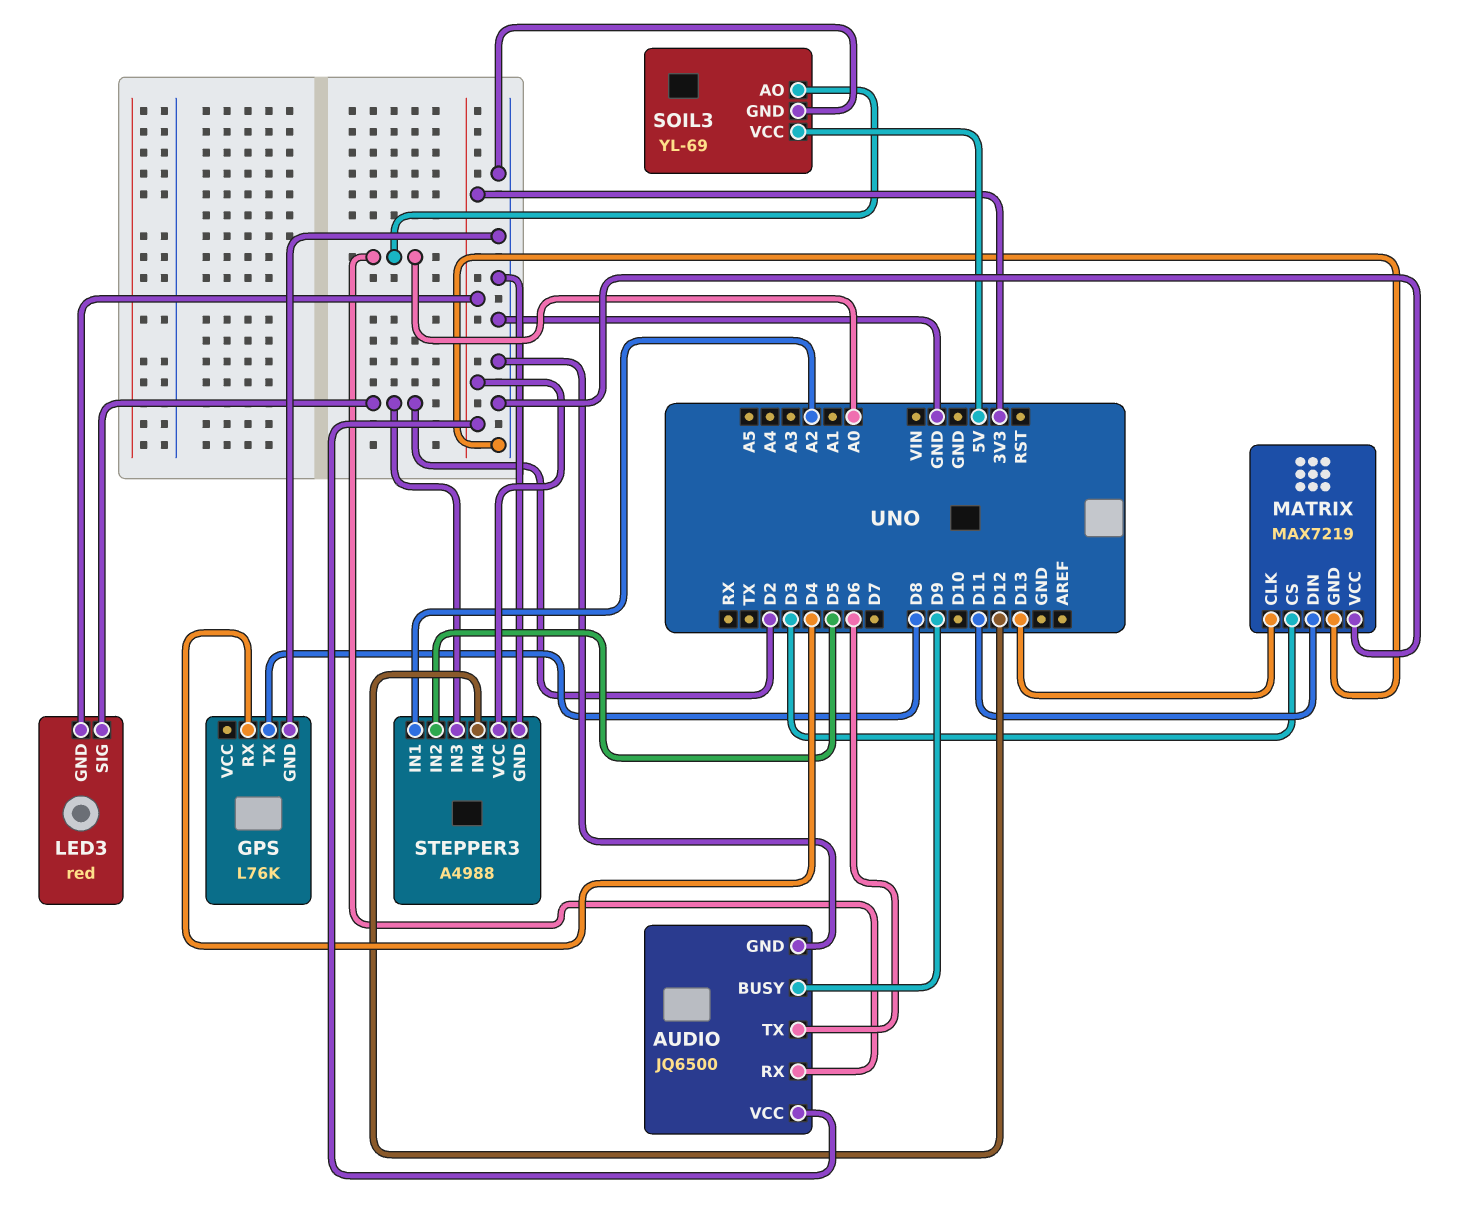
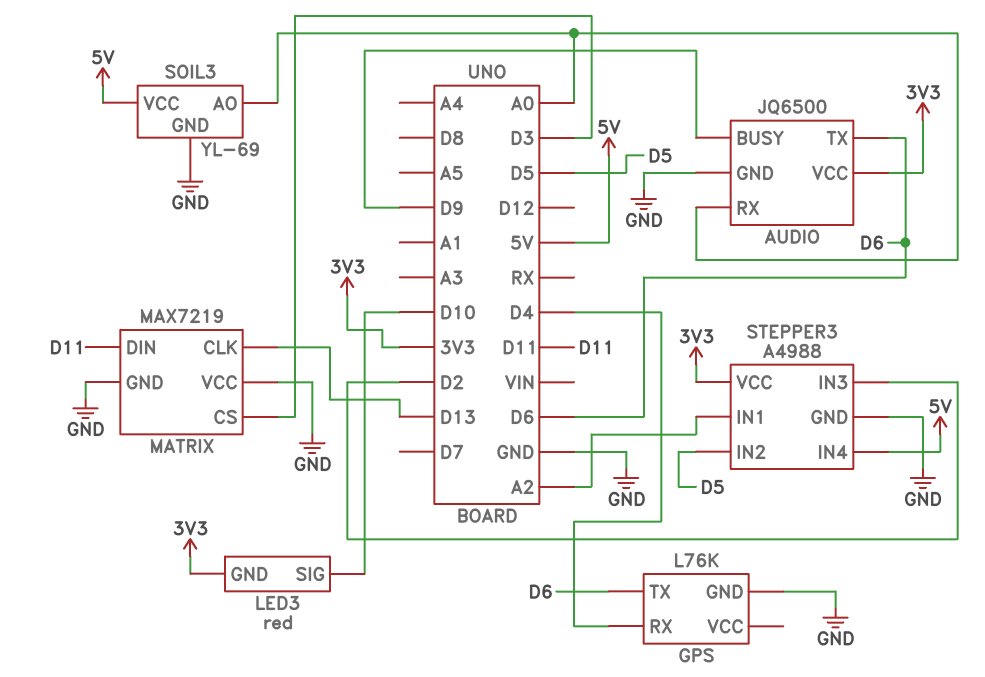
GPS pin TX: D8 -> D6
LED3 pin SIG: D2 -> D10
STEPPER3 pin IN4: D12 -> 5V

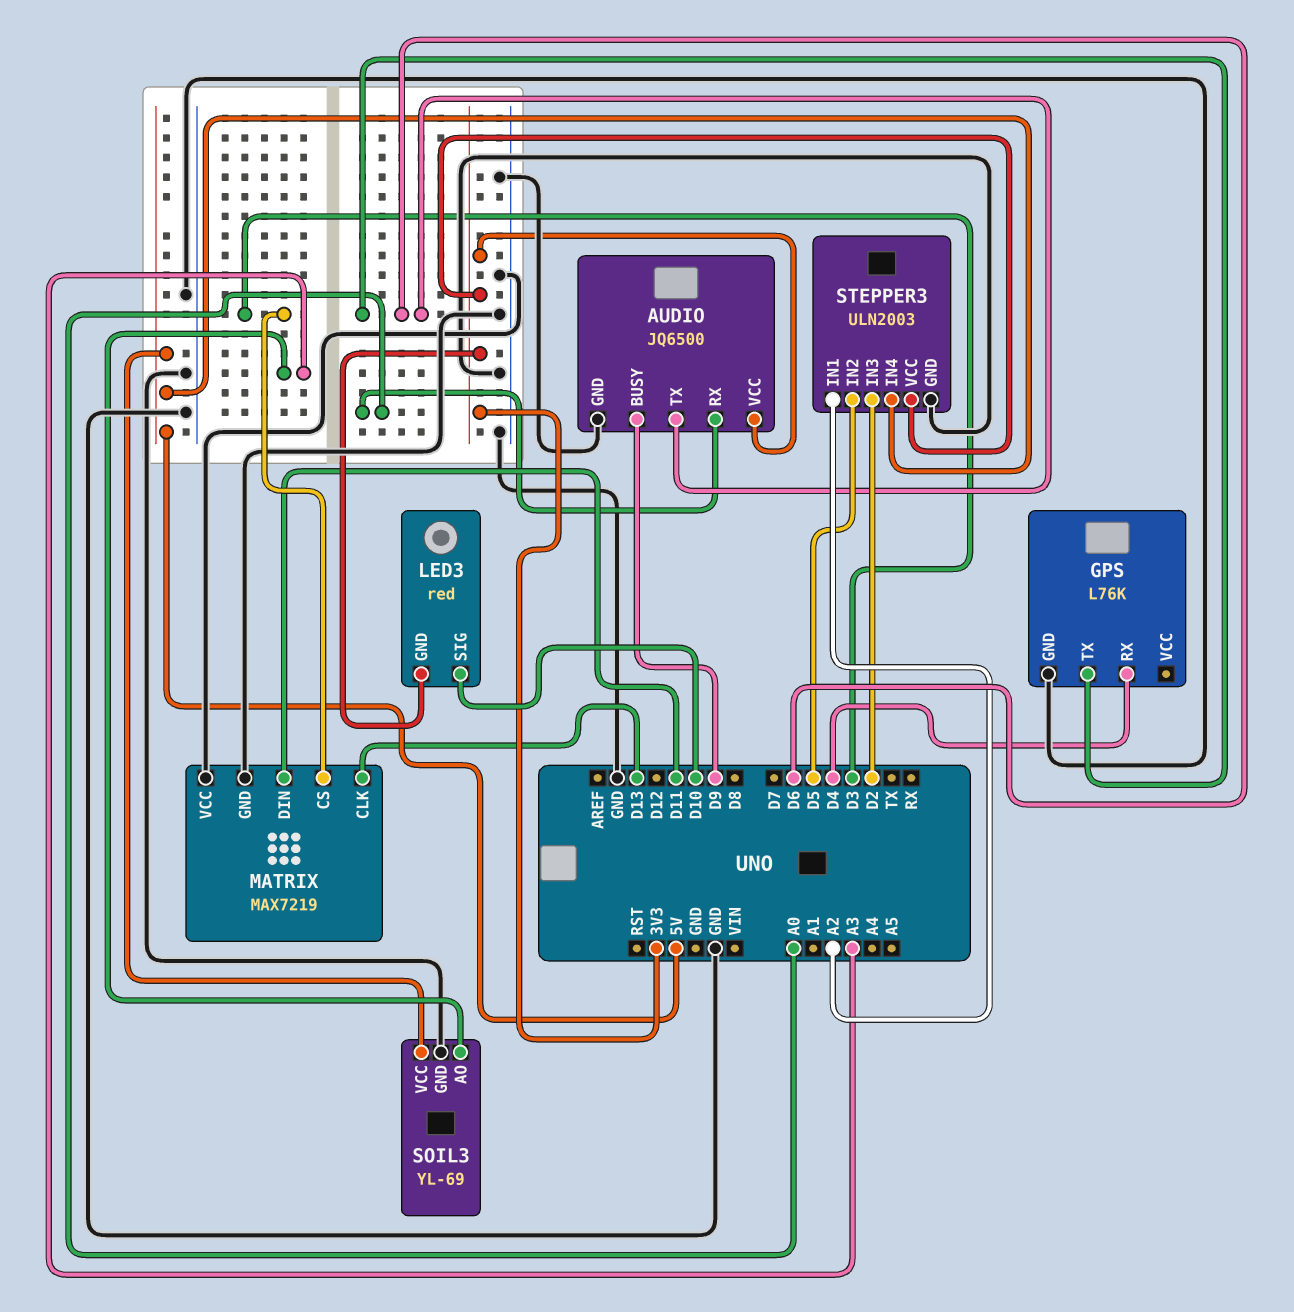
SOIL3 pin AO: A0 -> A3
STEPPER3: A4988 -> ULN2003

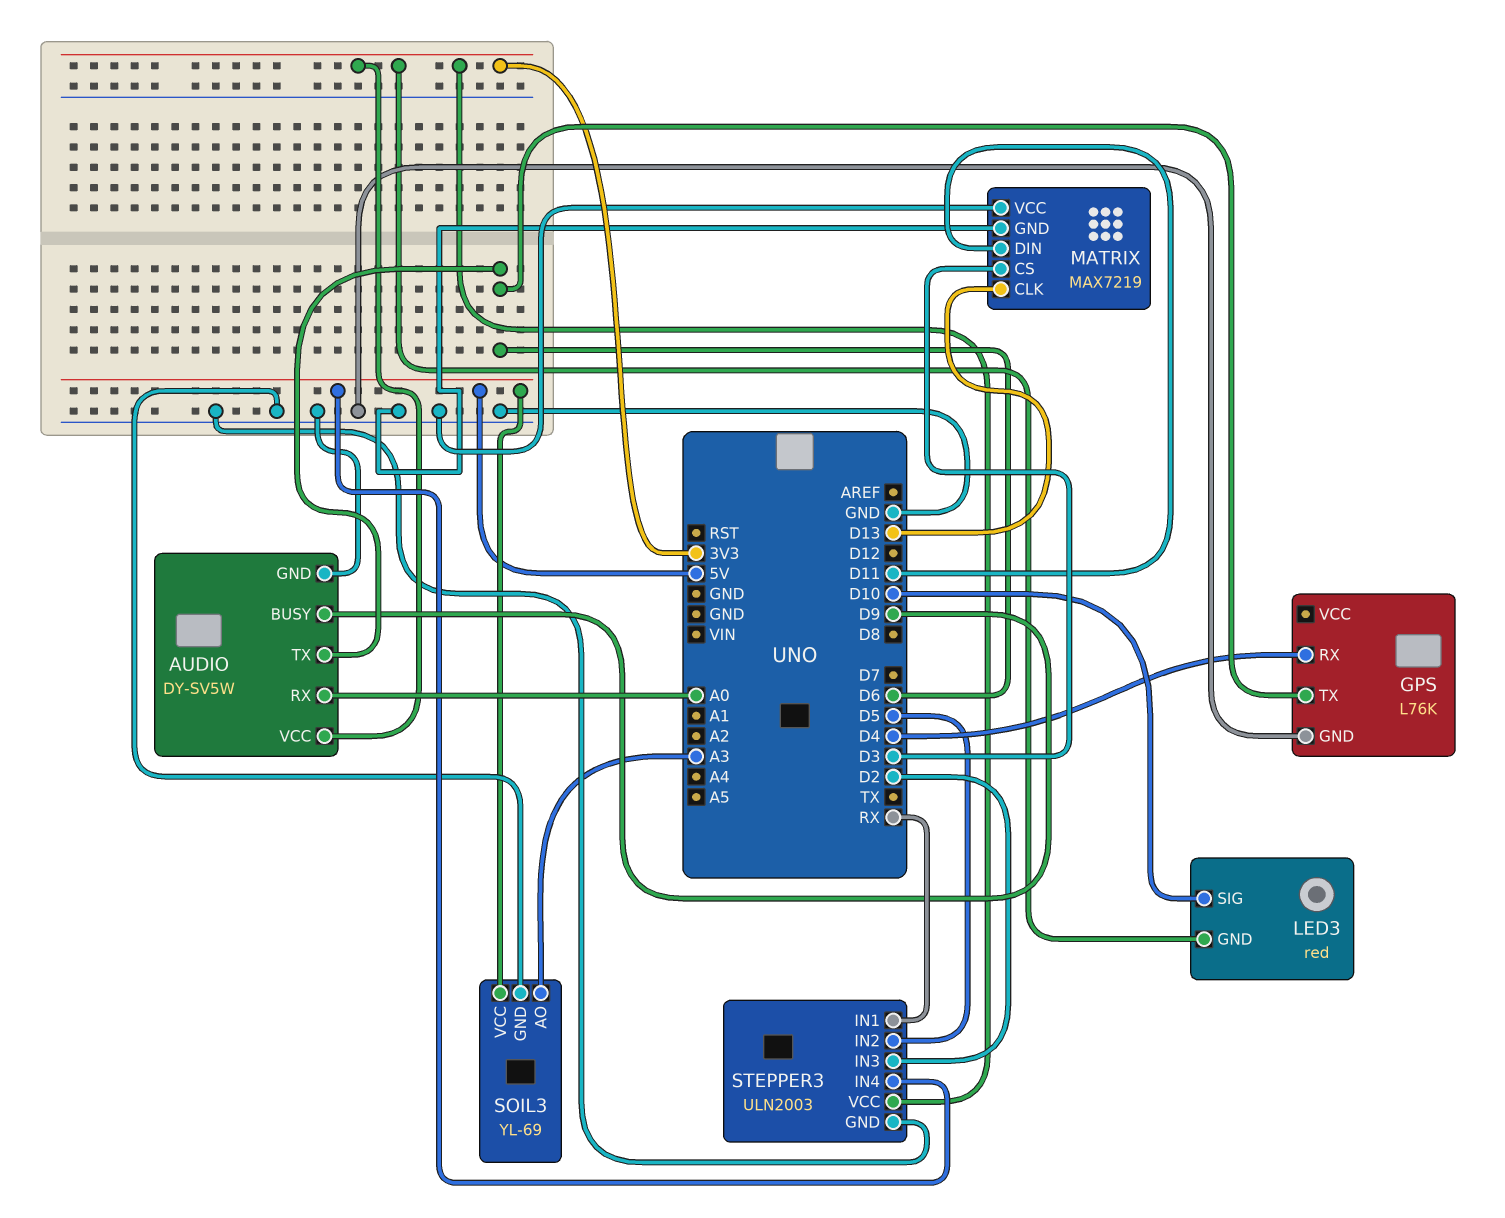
AUDIO: JQ6500 -> DY-SV5W
STEPPER3 pin IN1: A2 -> RX

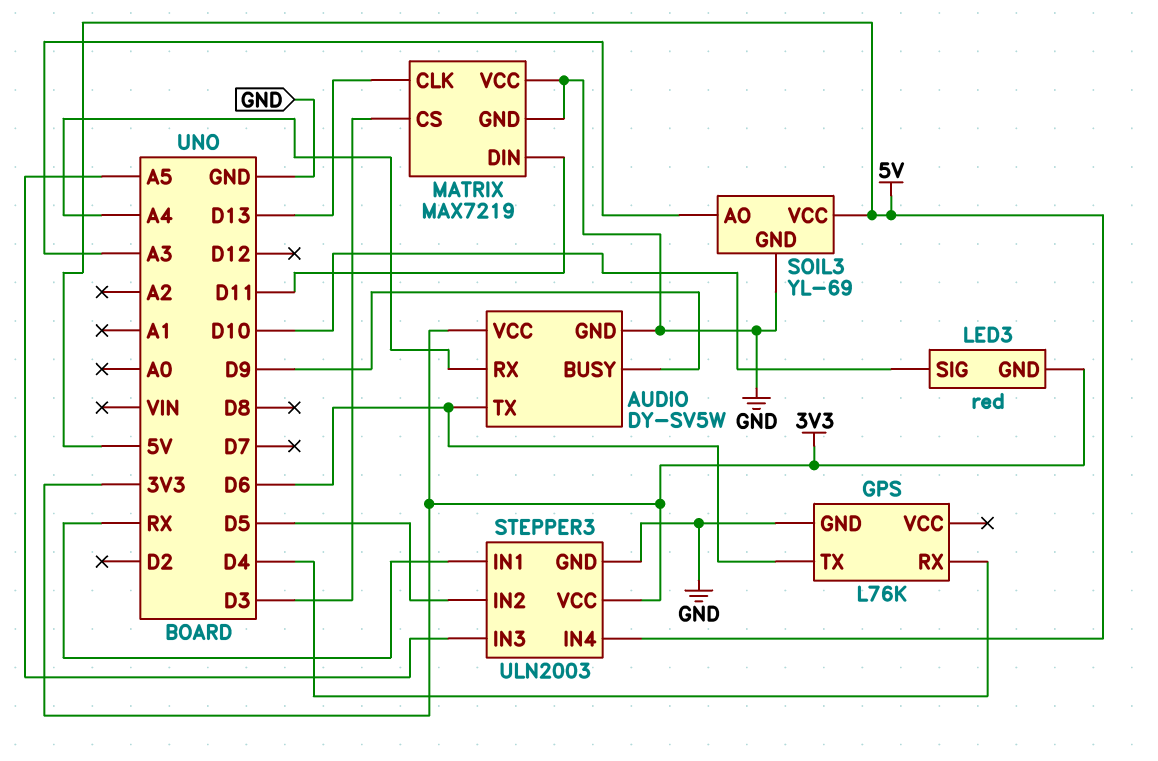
AUDIO pin RX: A0 -> A4
STEPPER3 pin IN3: D2 -> A5

